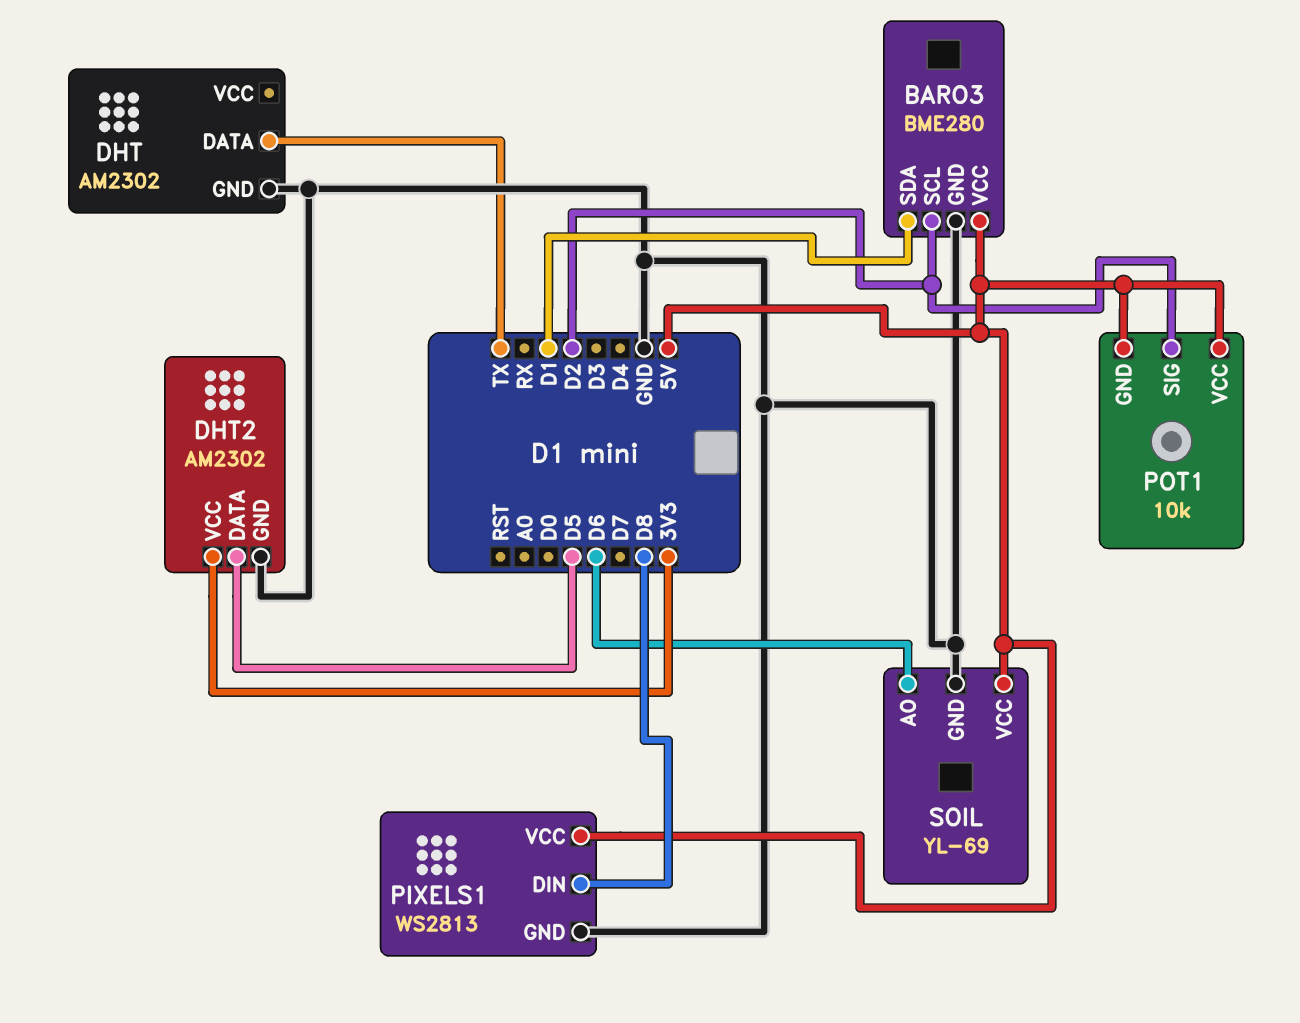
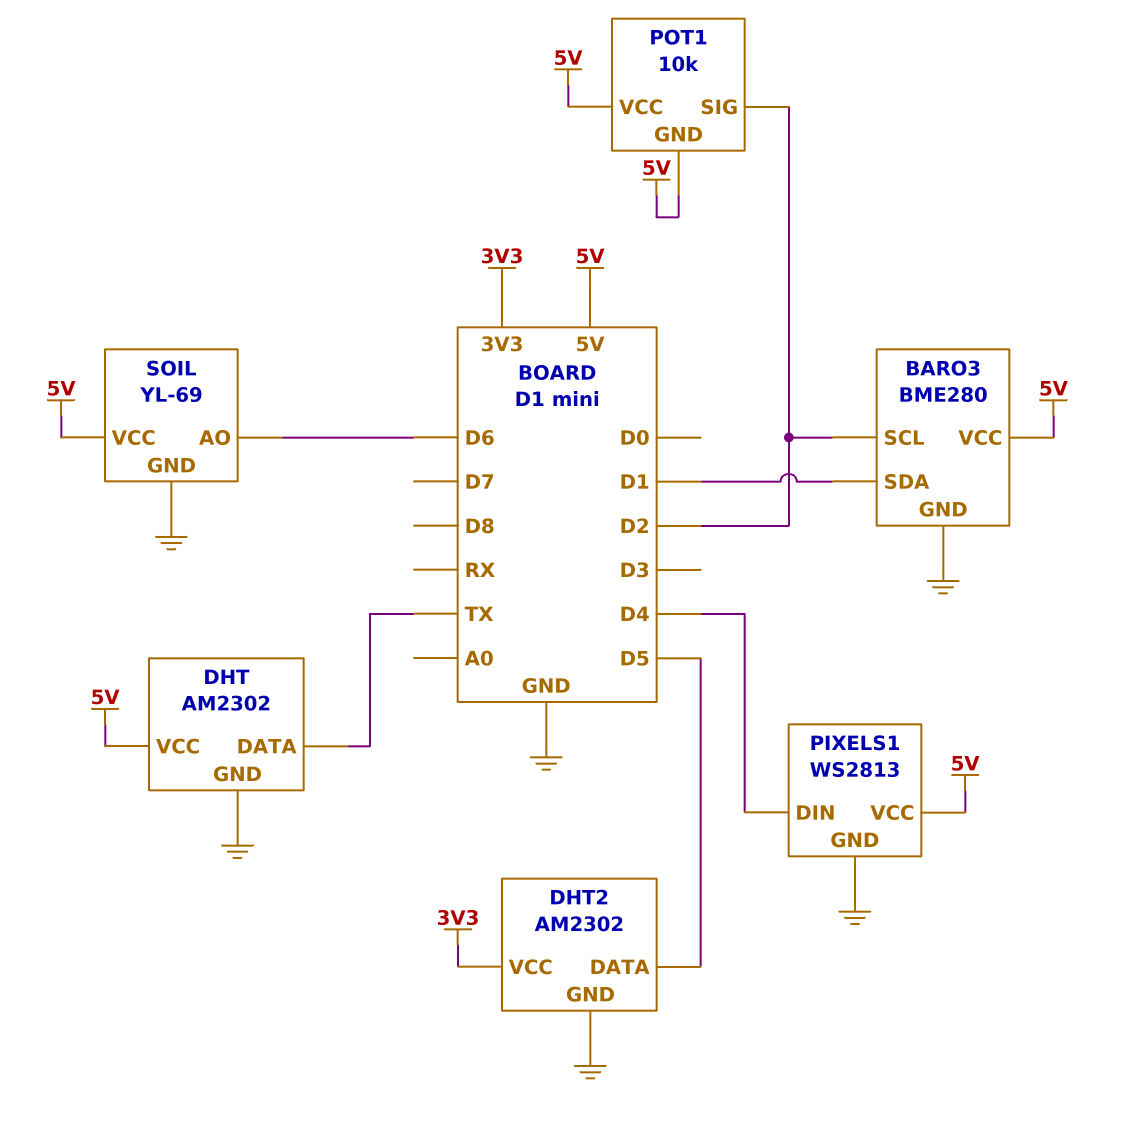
DHT pin VCC: none -> 5V
PIXELS1 pin DIN: D8 -> D4

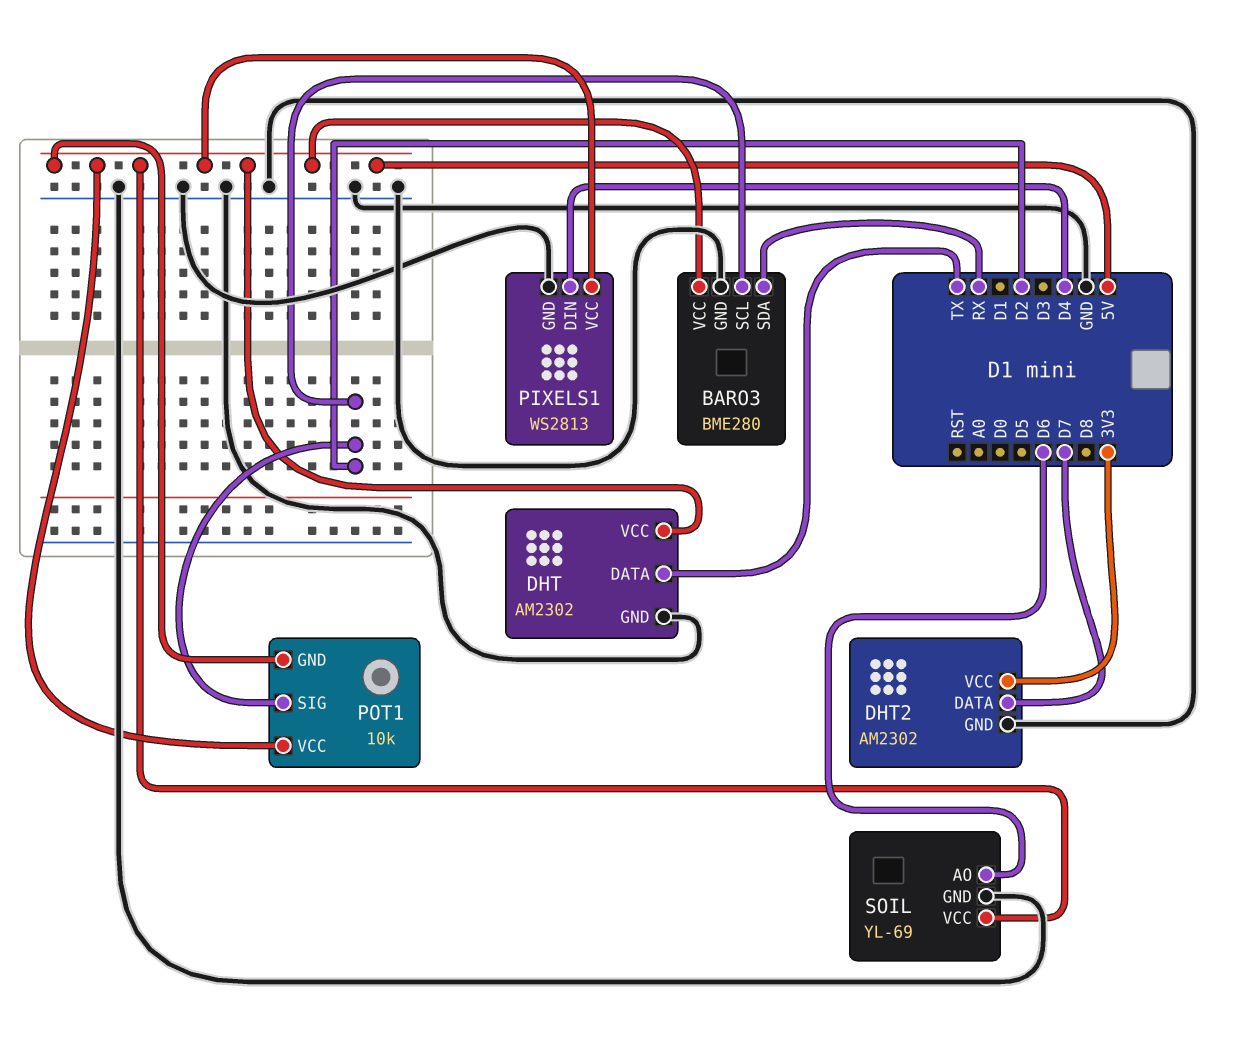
BARO3 pin SDA: D1 -> RX
DHT2 pin DATA: D5 -> D7

